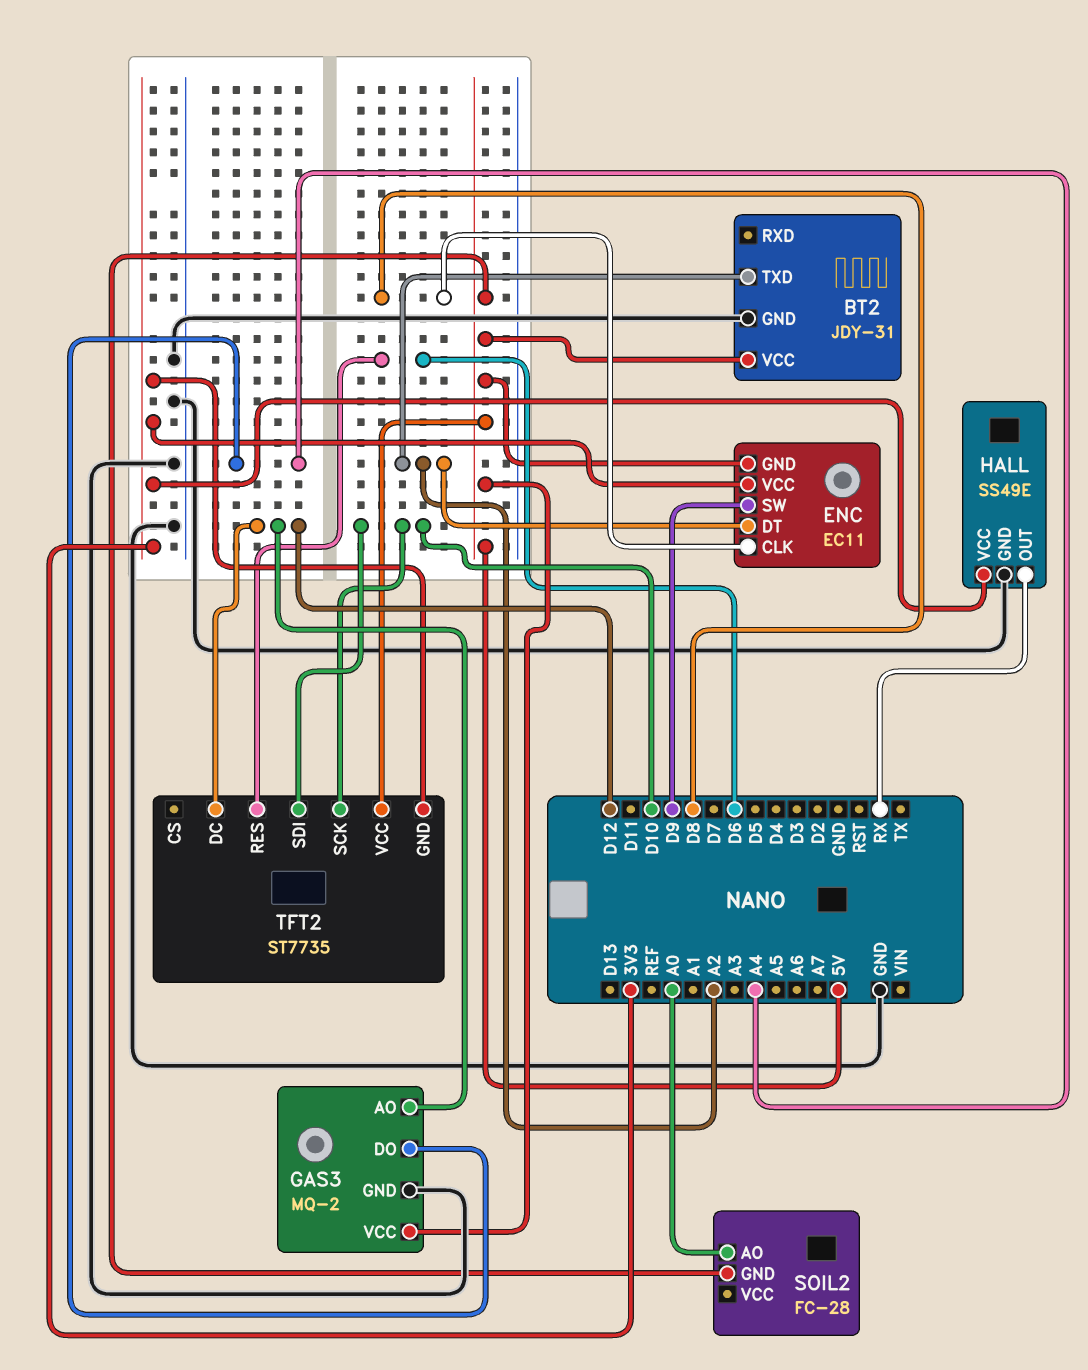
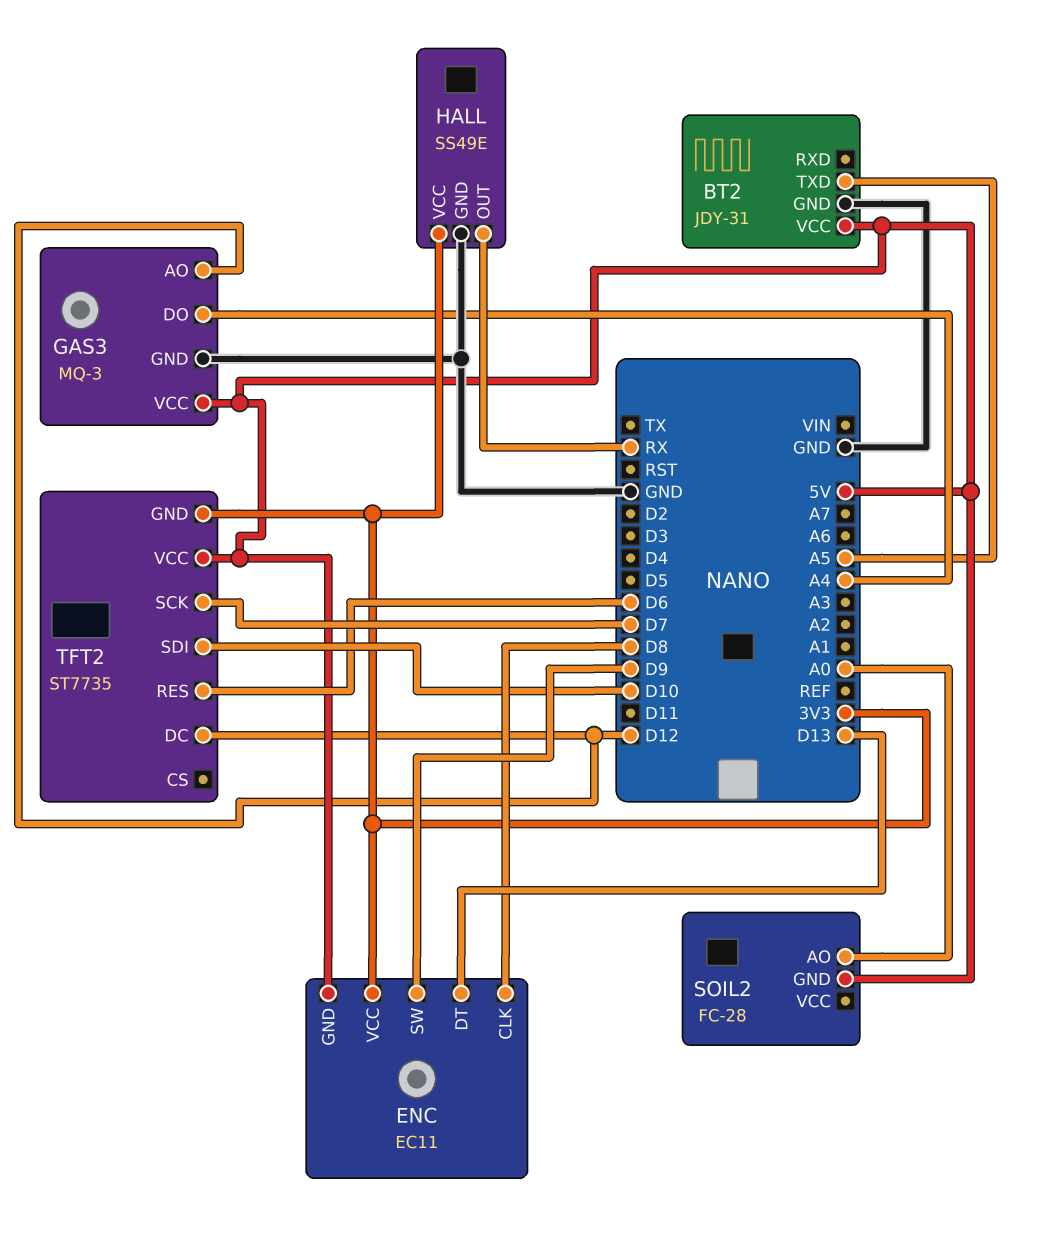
BT2 pin TXD: A2 -> A5
ENC pin DT: A2 -> D13
GAS3: MQ-2 -> MQ-3
TFT2 pin SCK: D10 -> D7

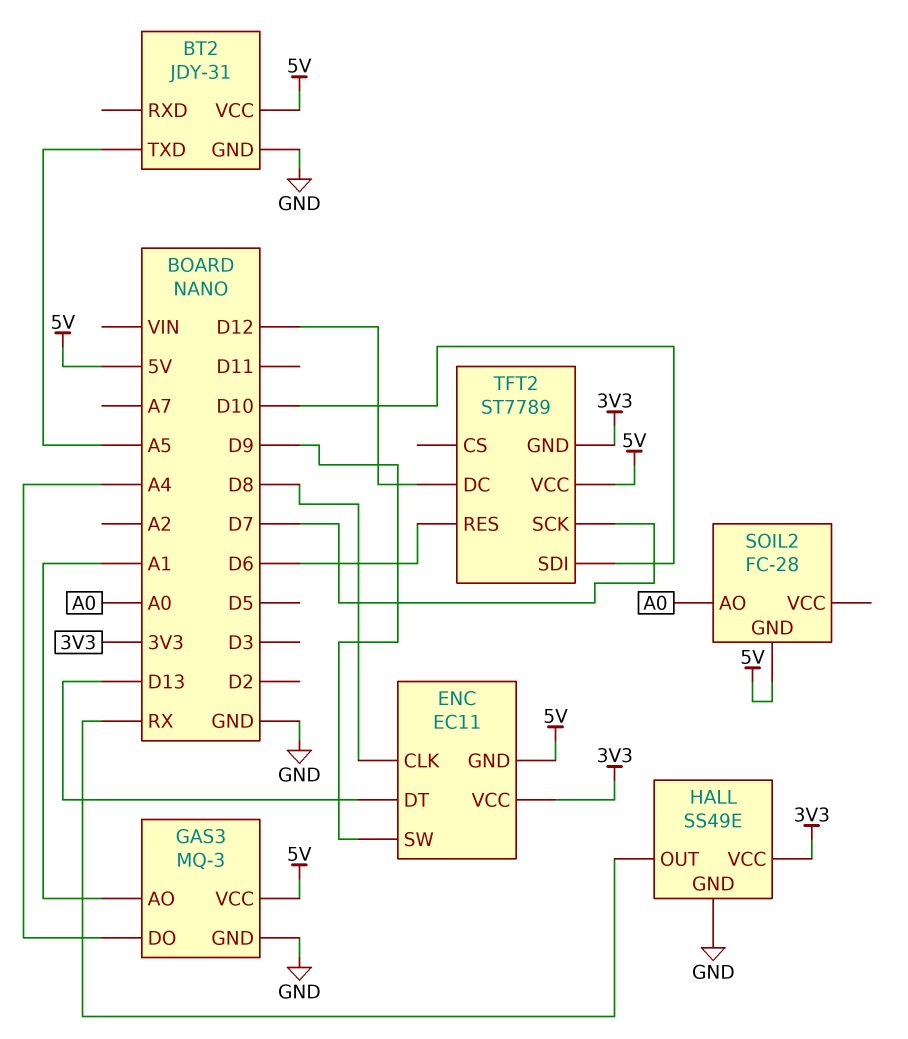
GAS3 pin AO: D12 -> A1
TFT2: ST7735 -> ST7789

